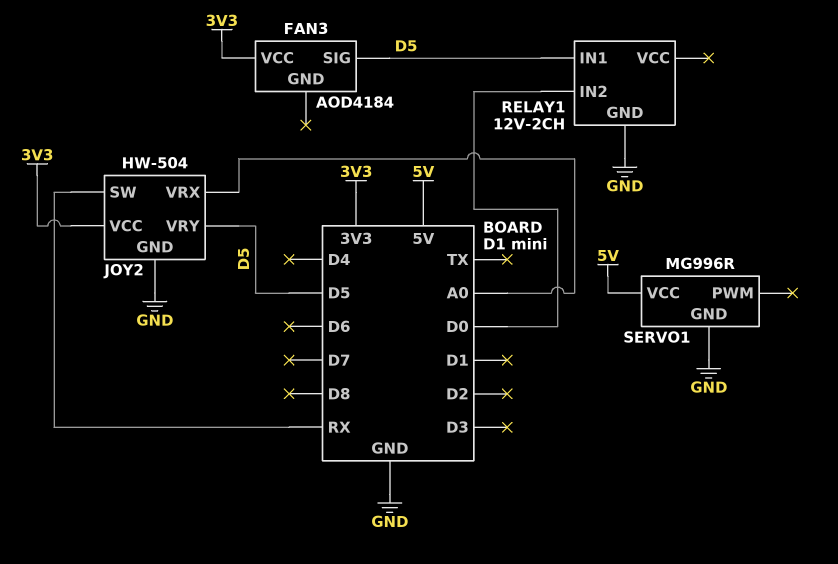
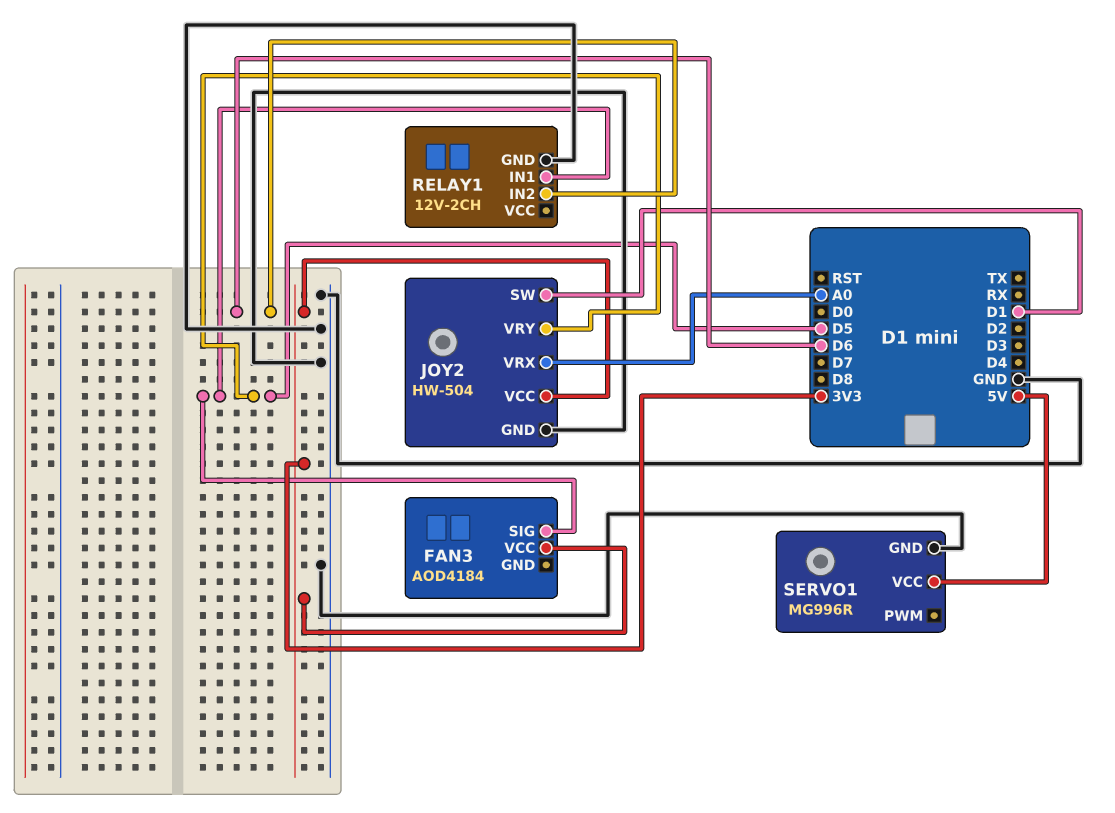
JOY2 pin SW: RX -> D1
RELAY1 pin IN2: D0 -> D6

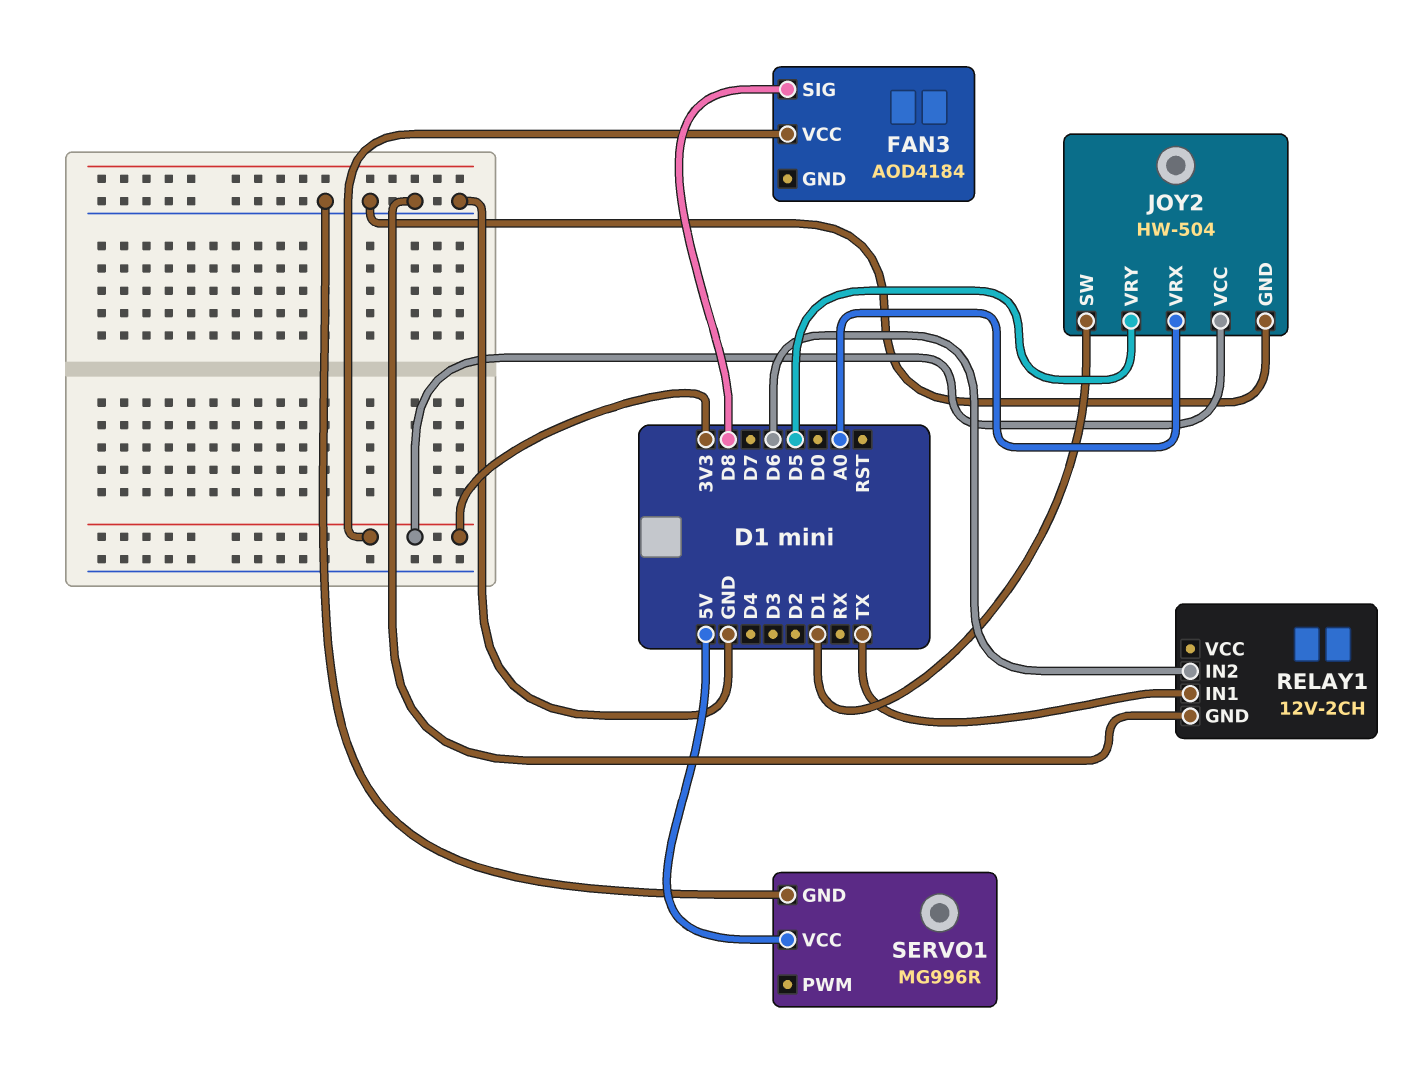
FAN3 pin SIG: D5 -> D8
RELAY1 pin IN1: D5 -> TX

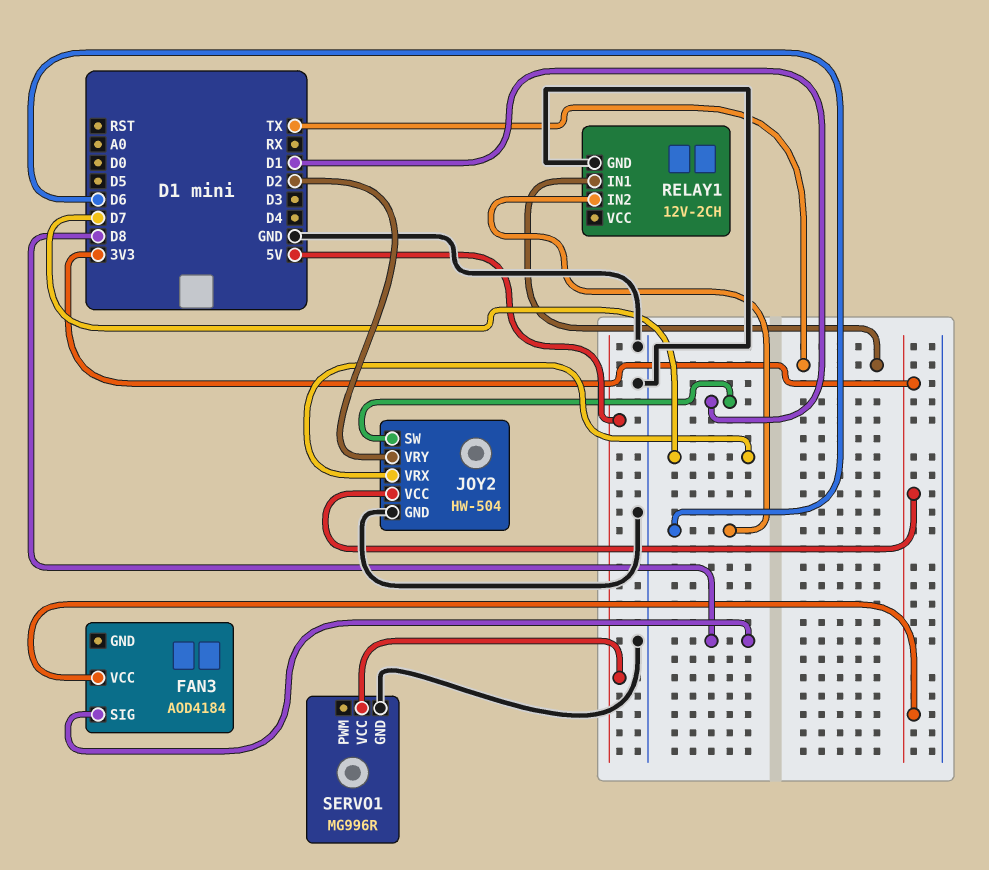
JOY2 pin VRX: A0 -> D7
JOY2 pin VRY: D5 -> D2

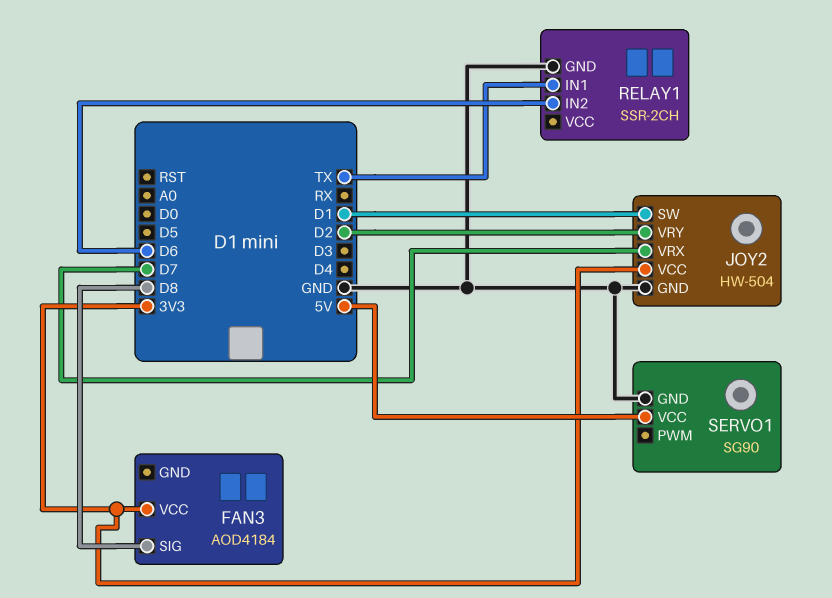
RELAY1: 12V-2CH -> SSR-2CH
SERVO1: MG996R -> SG90

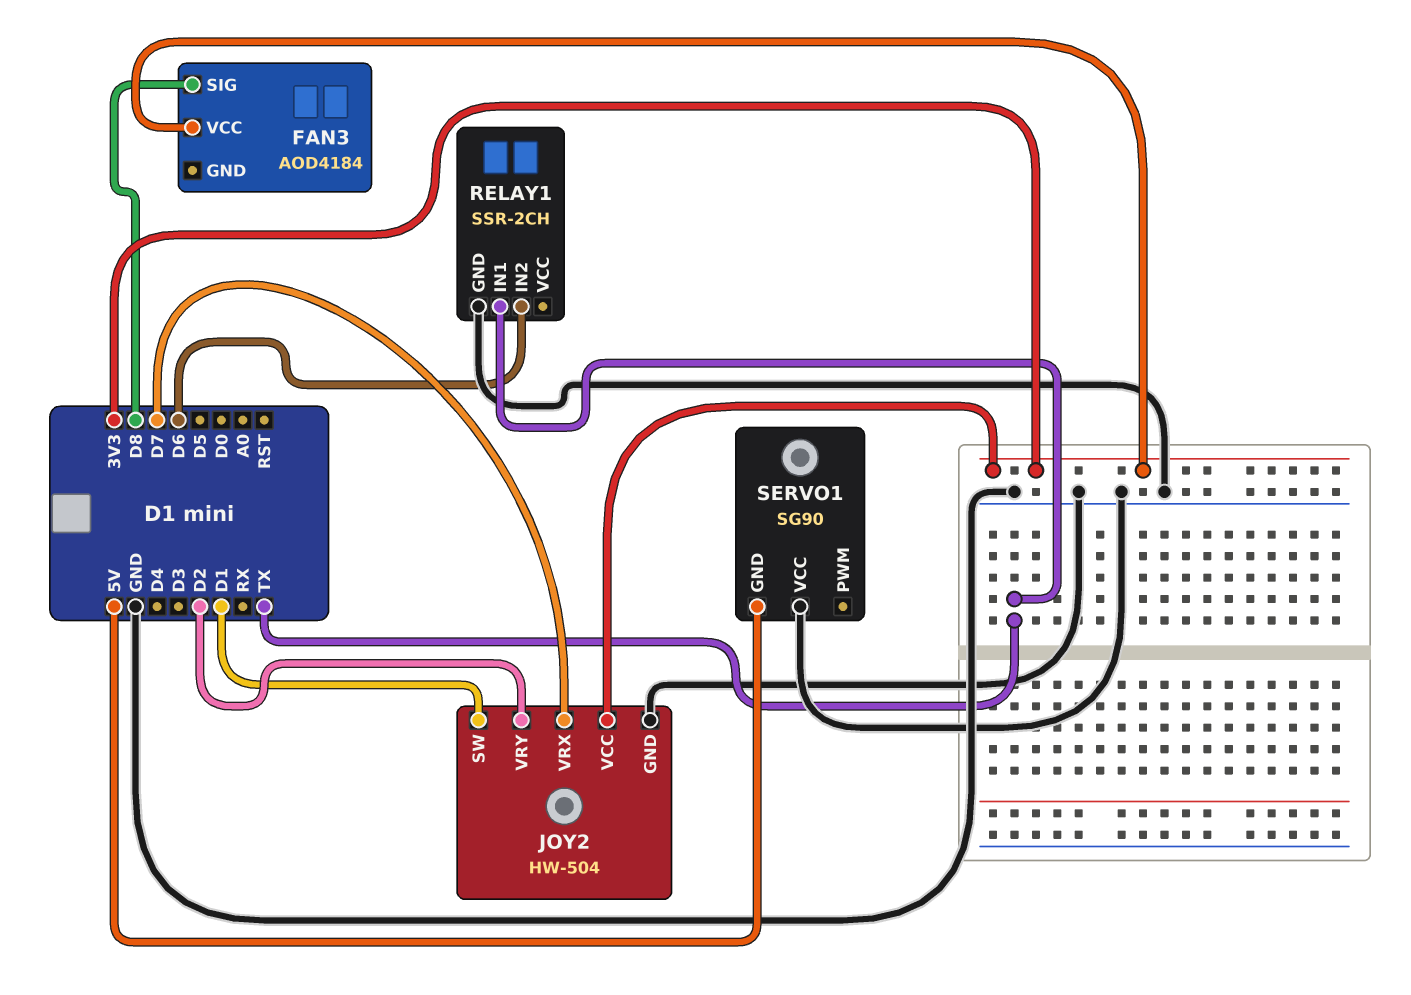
SERVO1 pin GND: GND -> 5V
SERVO1 pin VCC: 5V -> GND

